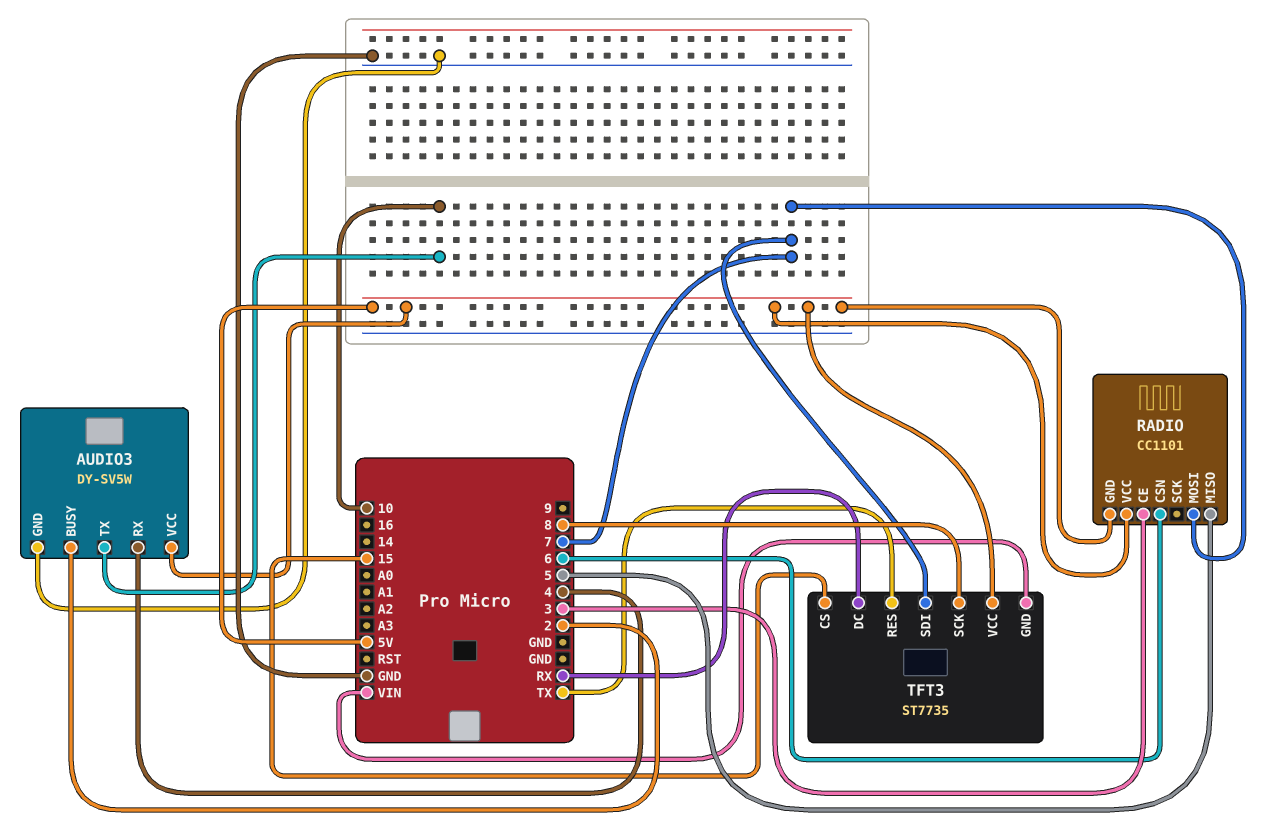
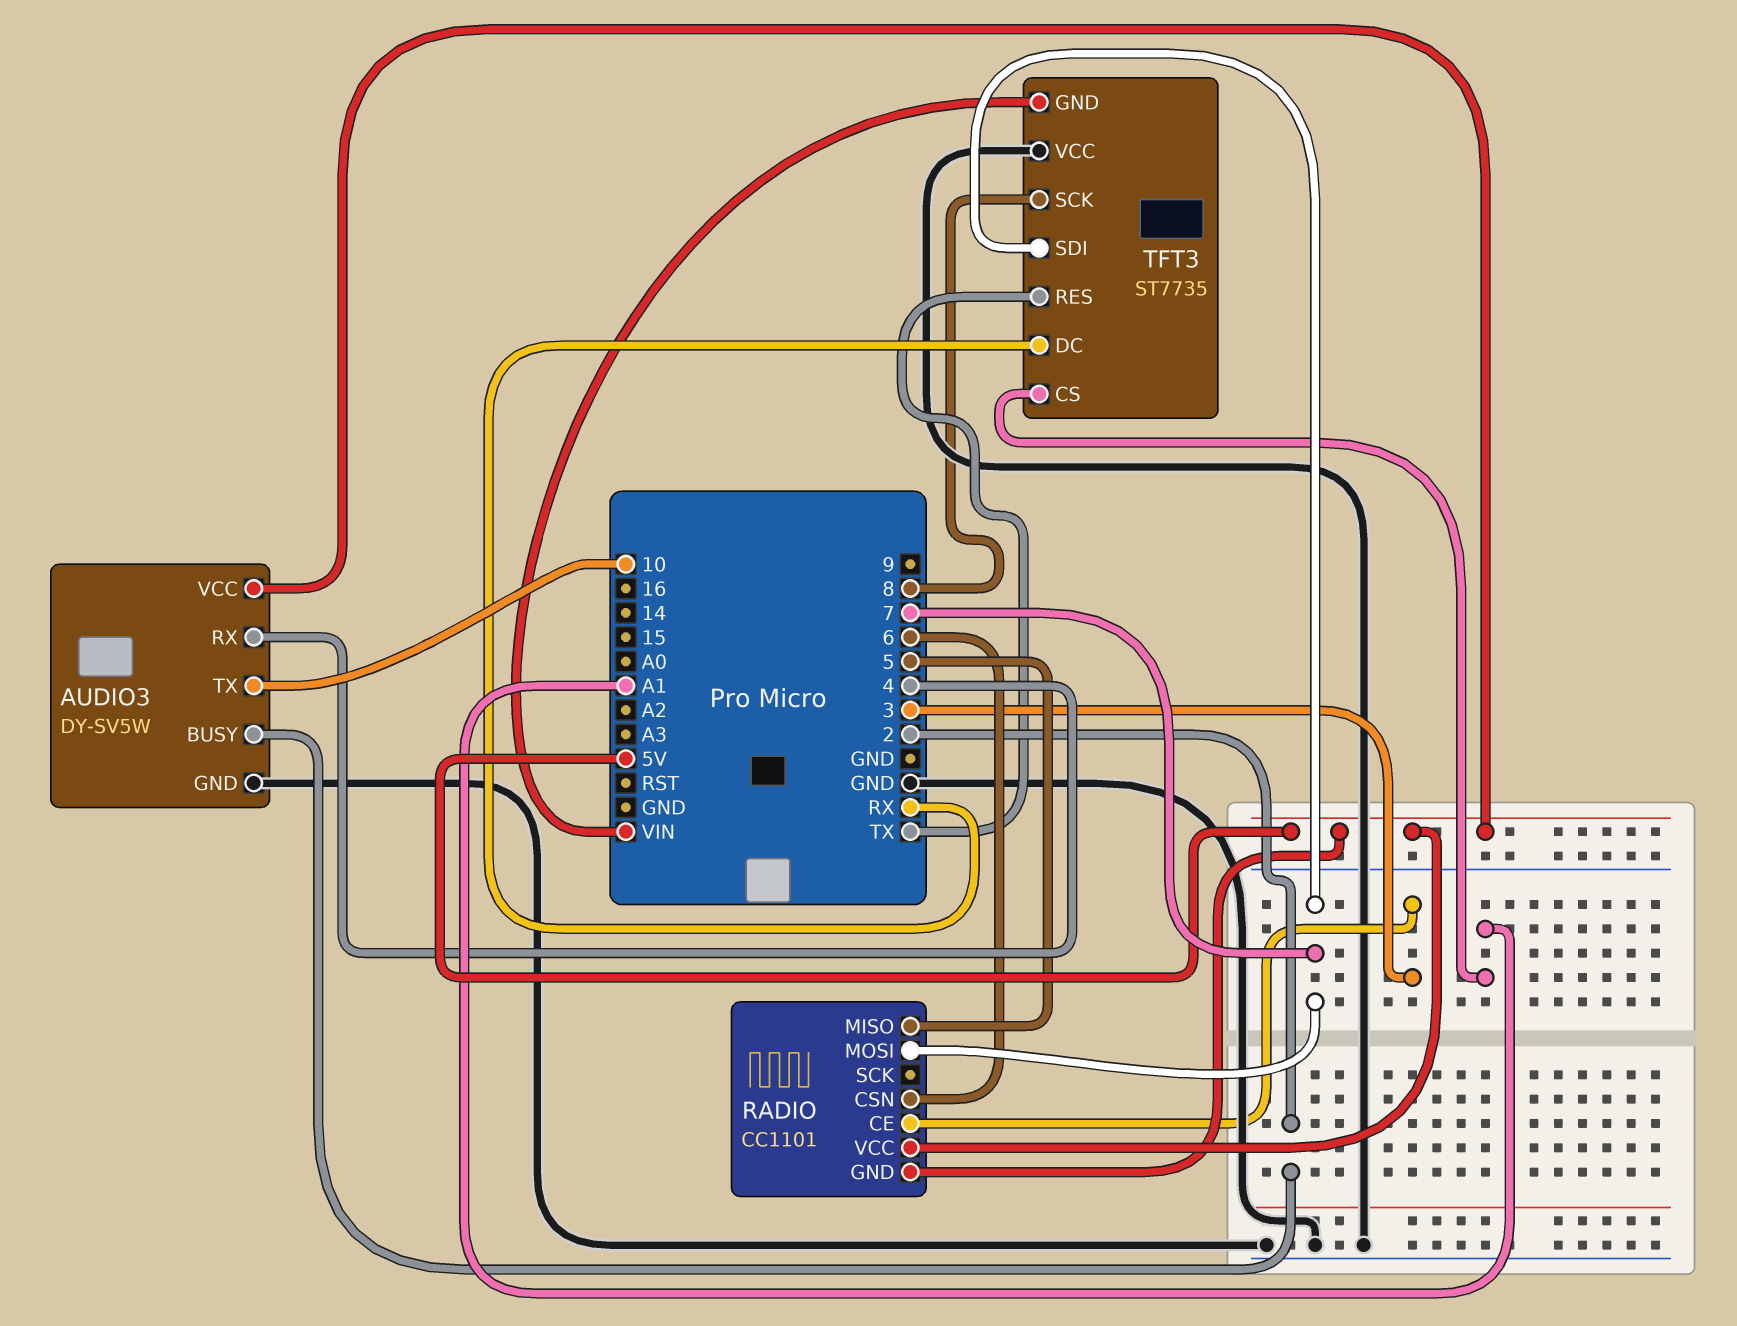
TFT3 pin CS: 15 -> A1
TFT3 pin VCC: 5V -> GND

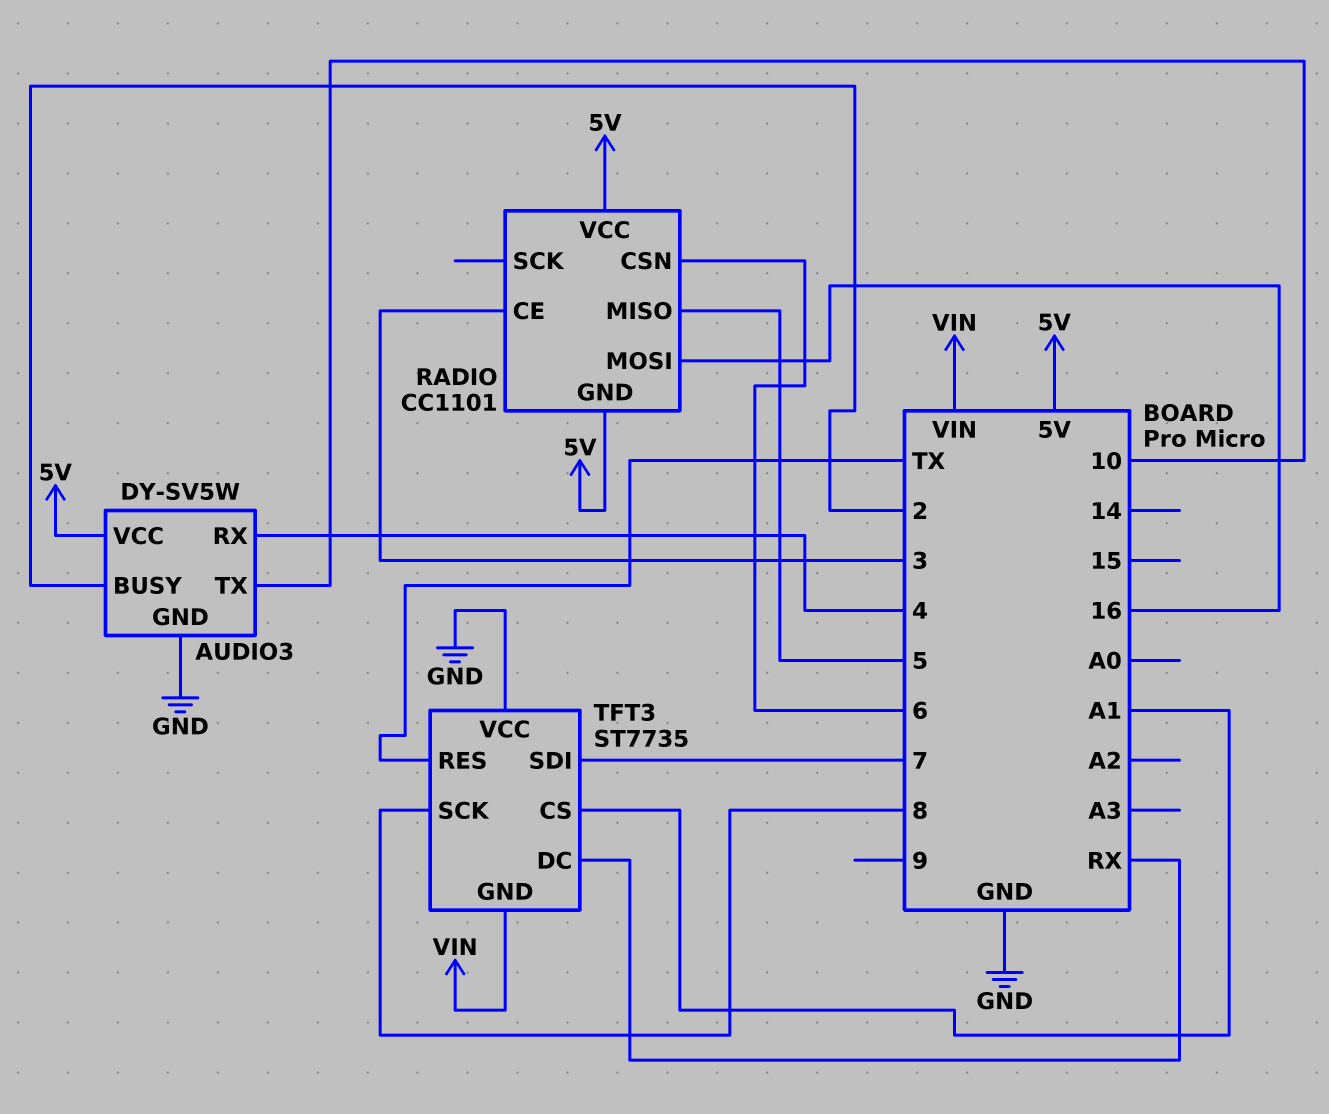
RADIO pin MOSI: 7 -> 16

